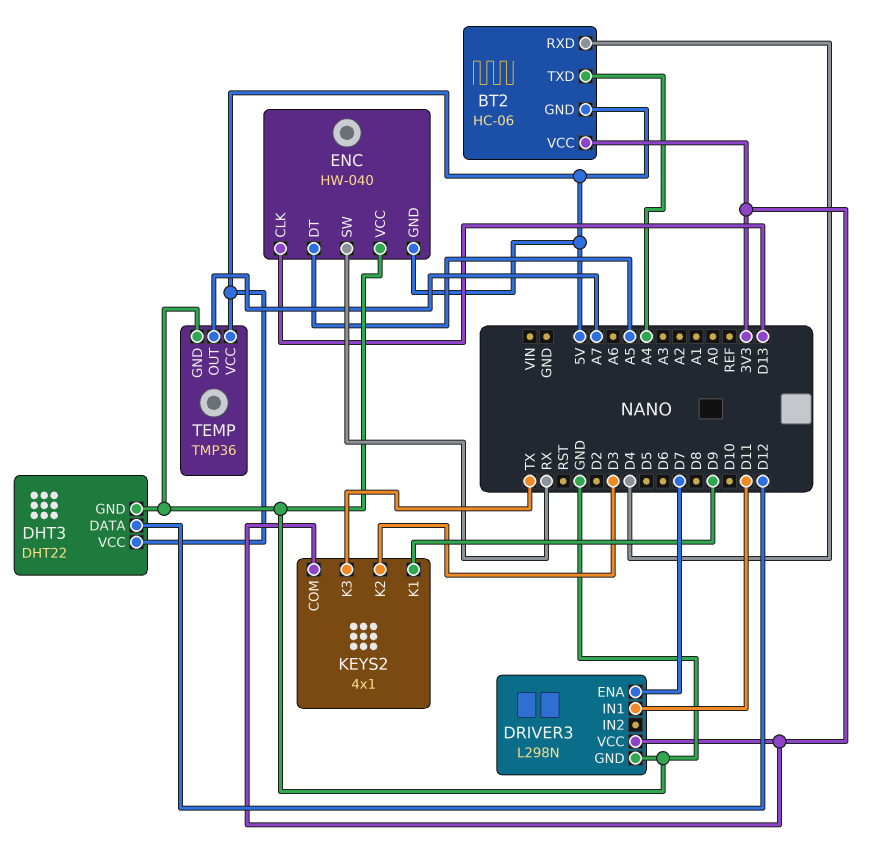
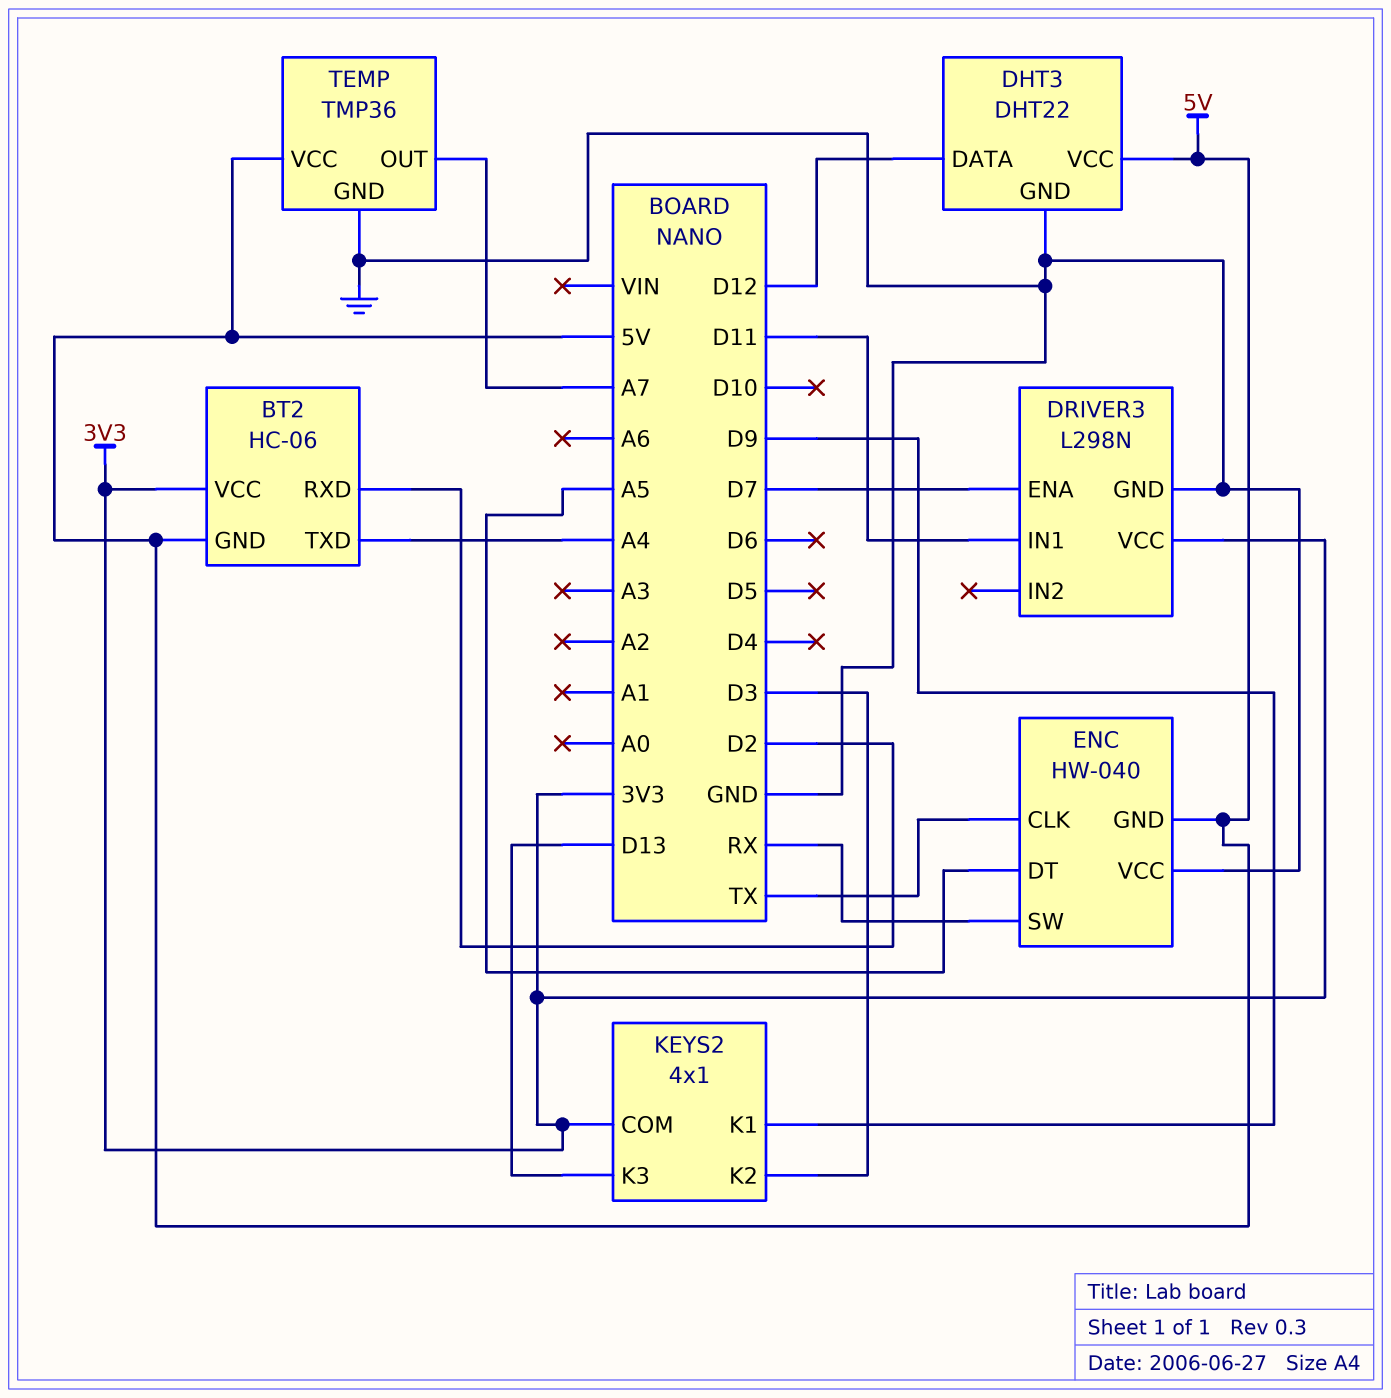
BT2 pin RXD: D4 -> D2
ENC pin CLK: D13 -> TX
KEYS2 pin K3: TX -> D13

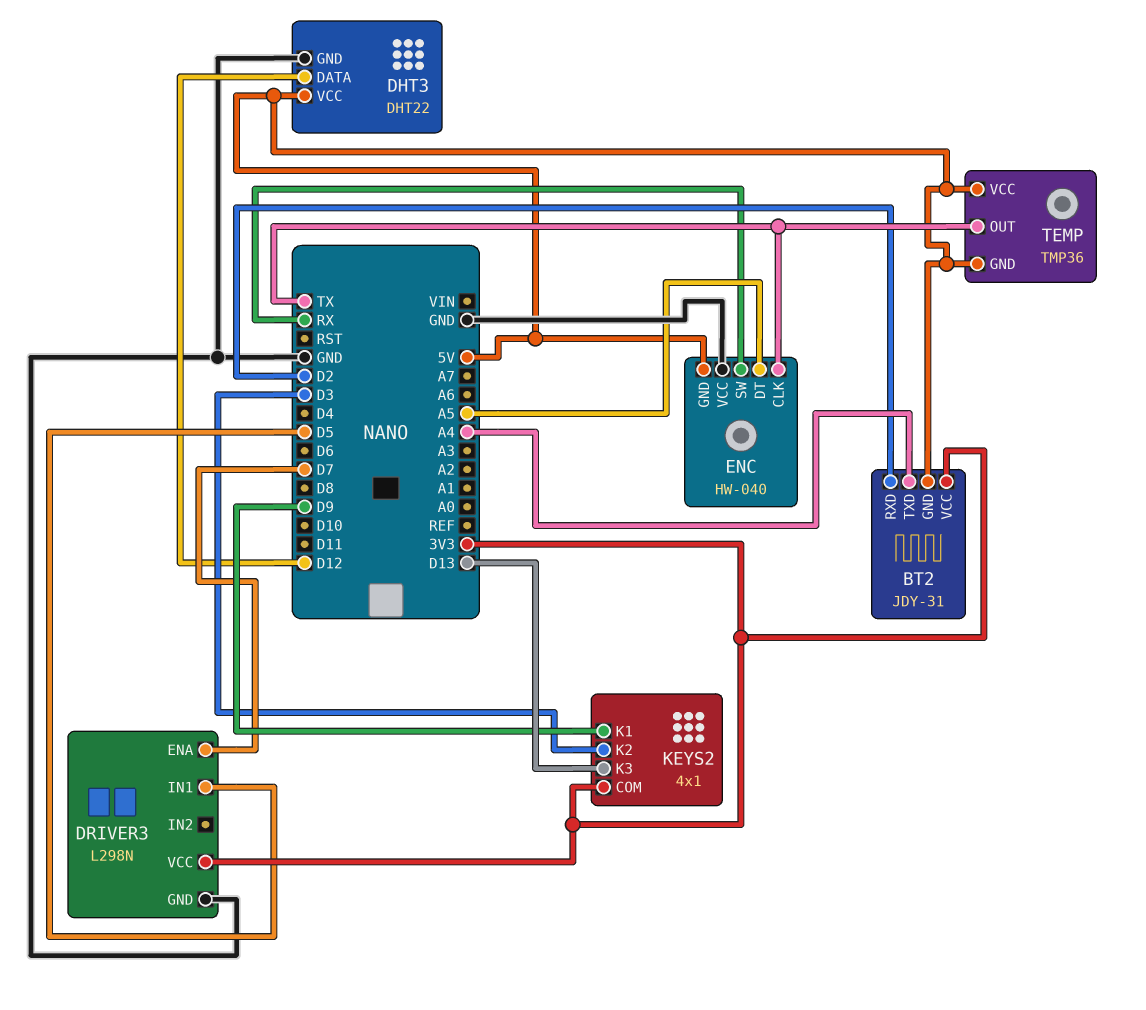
BT2: HC-06 -> JDY-31
DRIVER3 pin IN1: D11 -> D5
TEMP pin GND: GND -> 5V
TEMP pin OUT: A7 -> TX

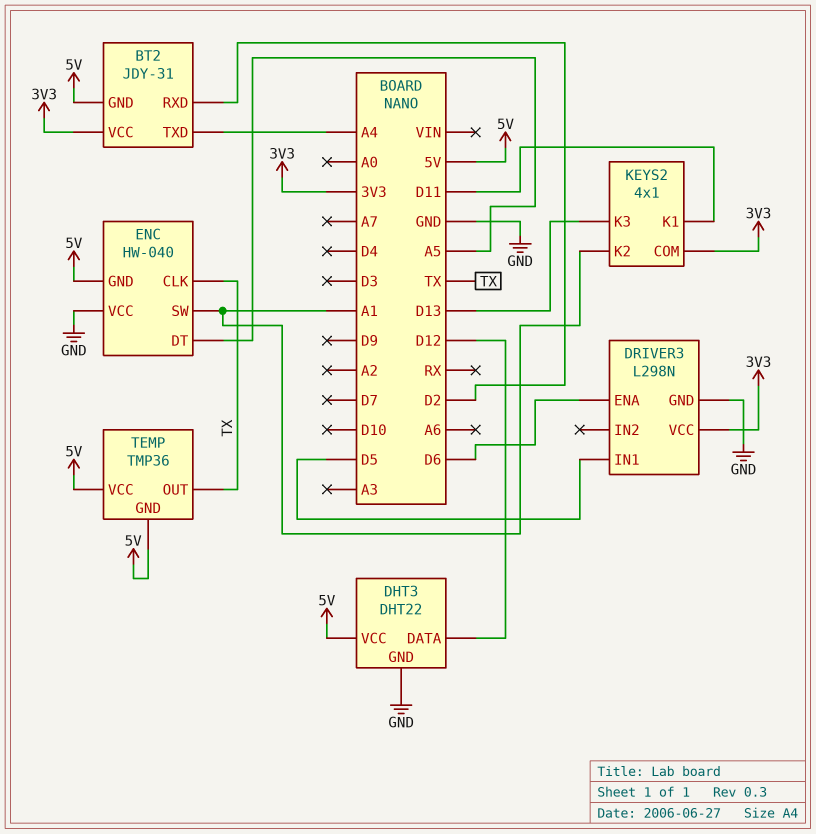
DRIVER3 pin ENA: D7 -> D6
ENC pin SW: RX -> A1
KEYS2 pin K1: D9 -> D11
KEYS2 pin K2: D3 -> A1

